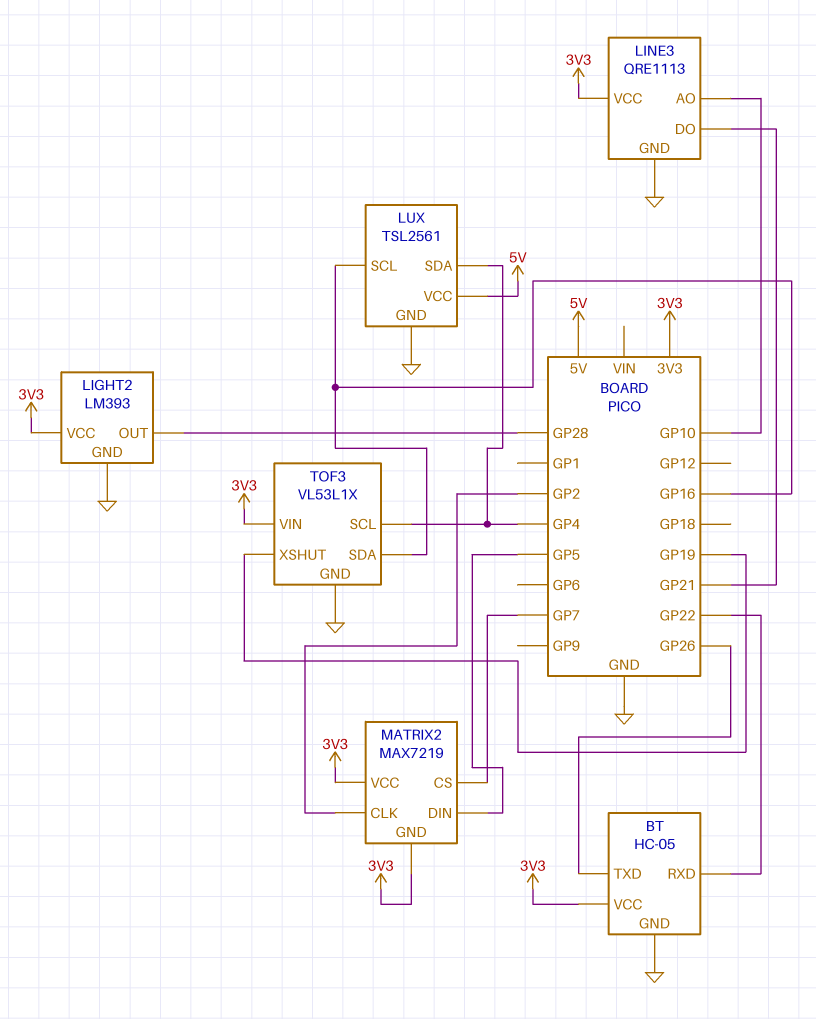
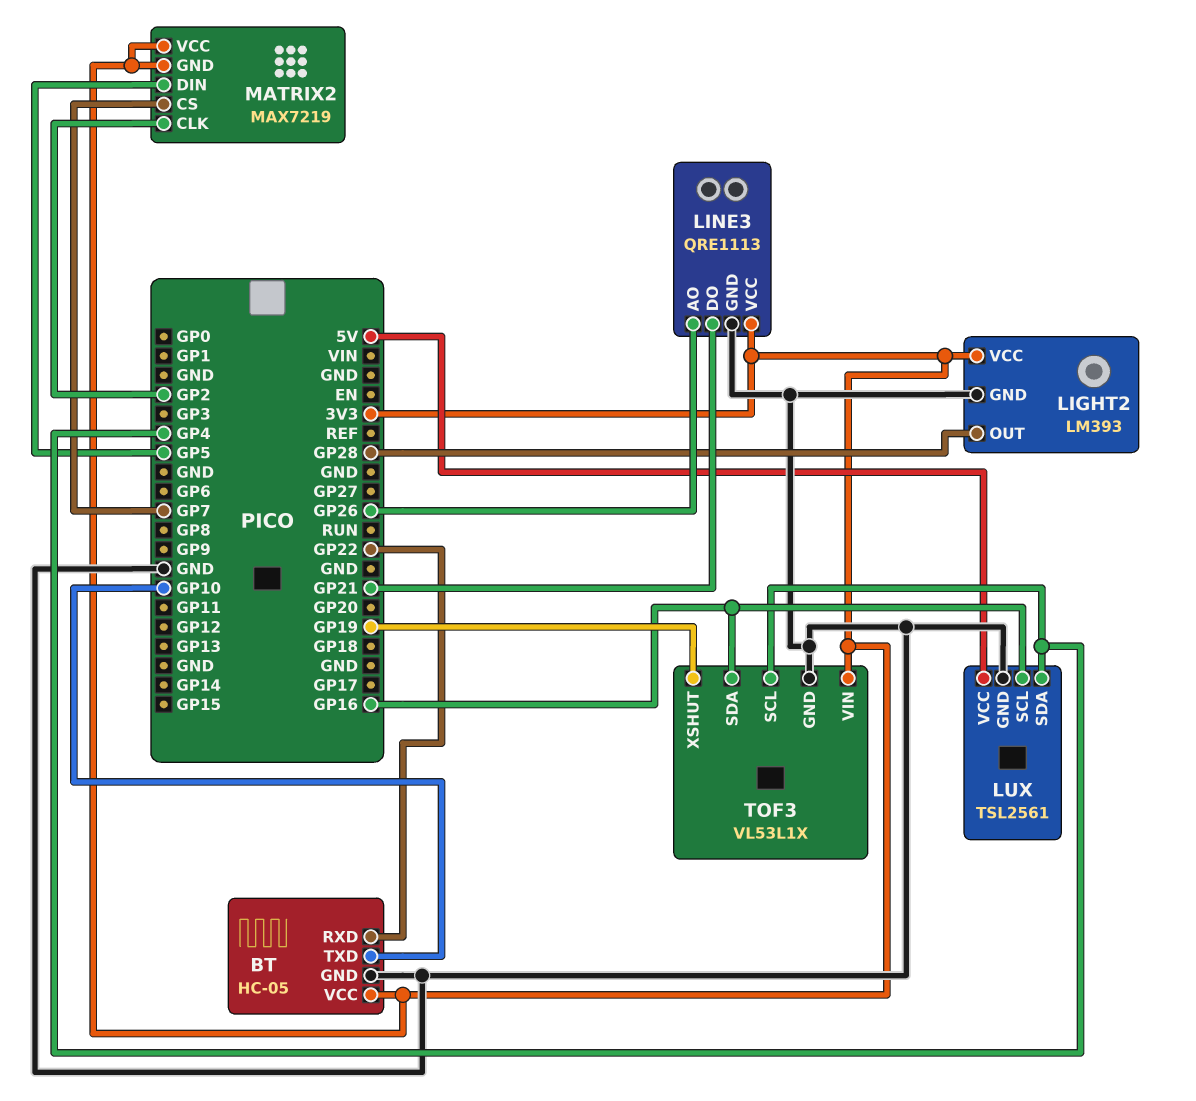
BT pin TXD: GP26 -> GP10
LINE3 pin AO: GP10 -> GP26

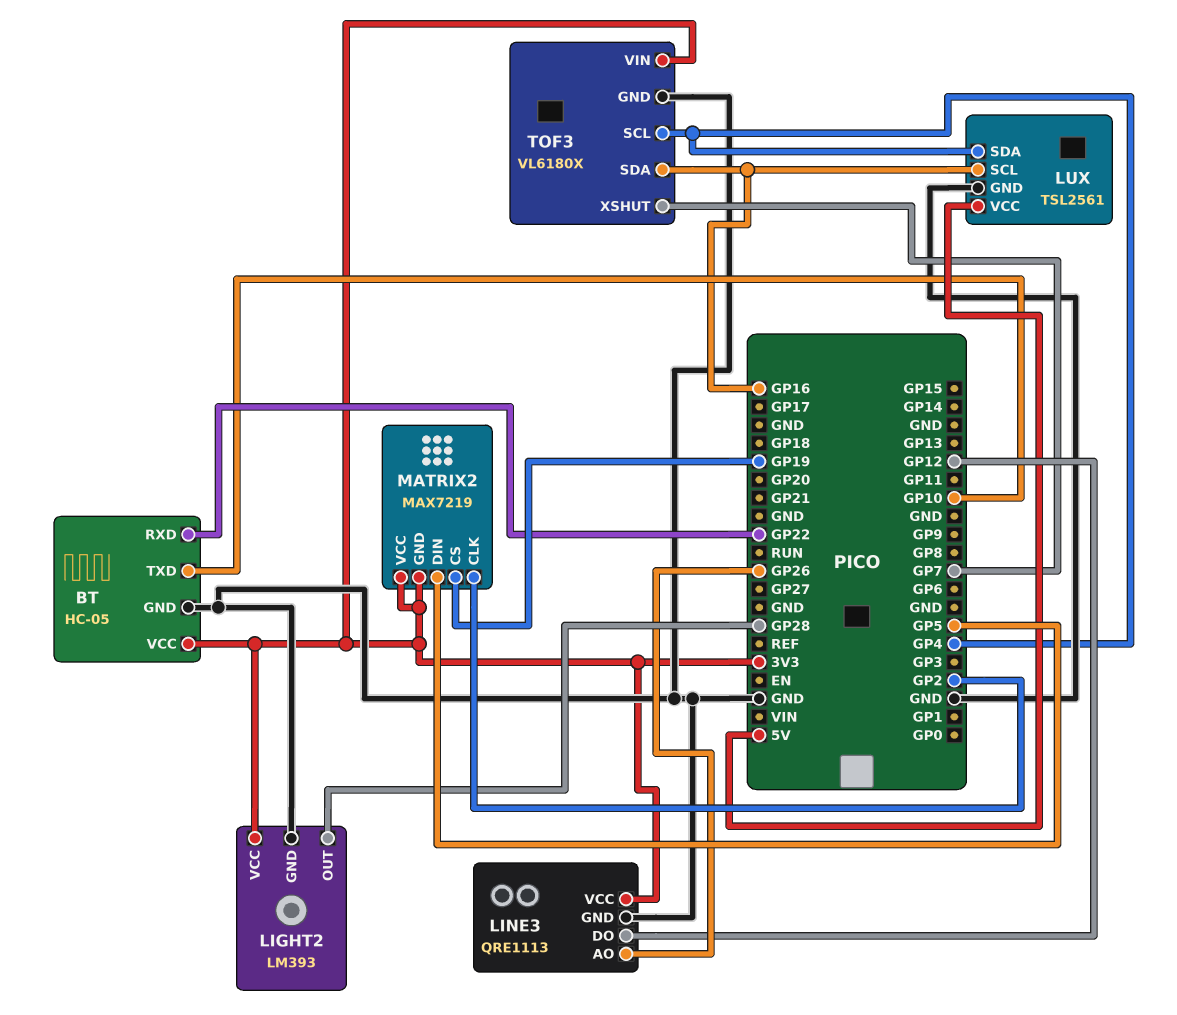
LINE3 pin DO: GP21 -> GP12
MATRIX2 pin CS: GP7 -> GP19
TOF3: VL53L1X -> VL6180X
TOF3 pin XSHUT: GP19 -> GP7

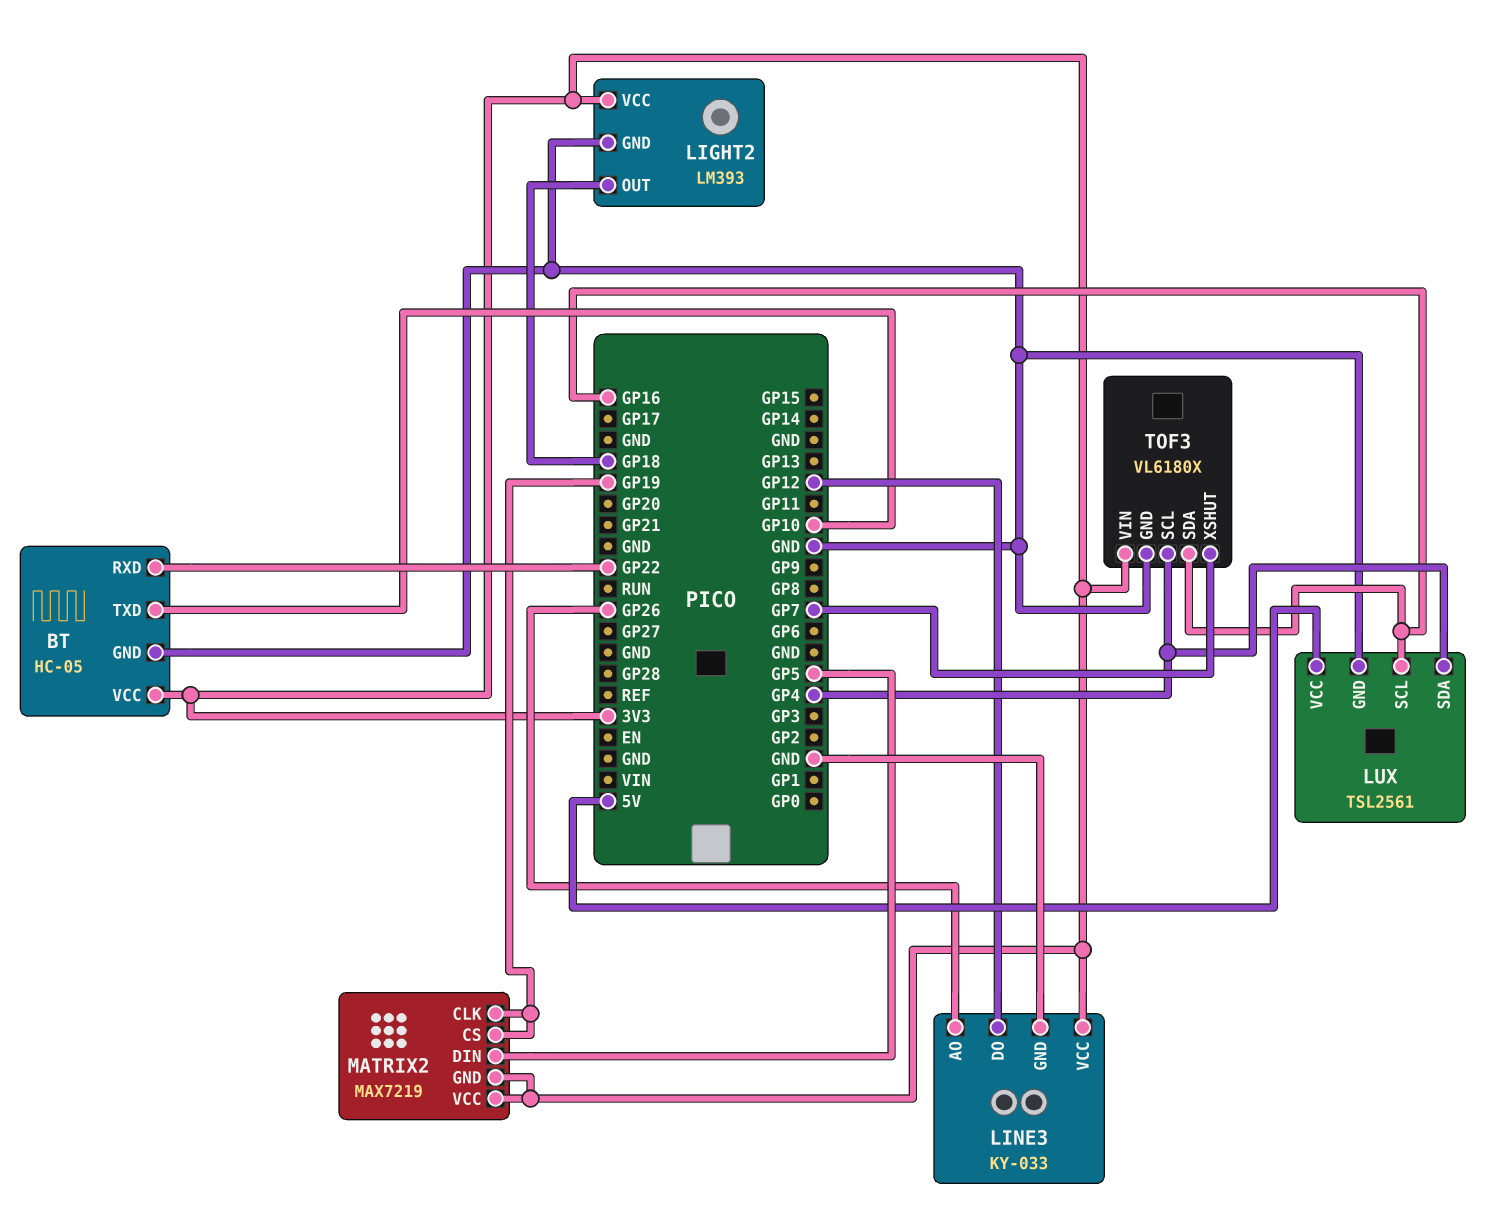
LIGHT2 pin OUT: GP28 -> GP18
LINE3: QRE1113 -> KY-033
MATRIX2 pin CLK: GP2 -> GP19

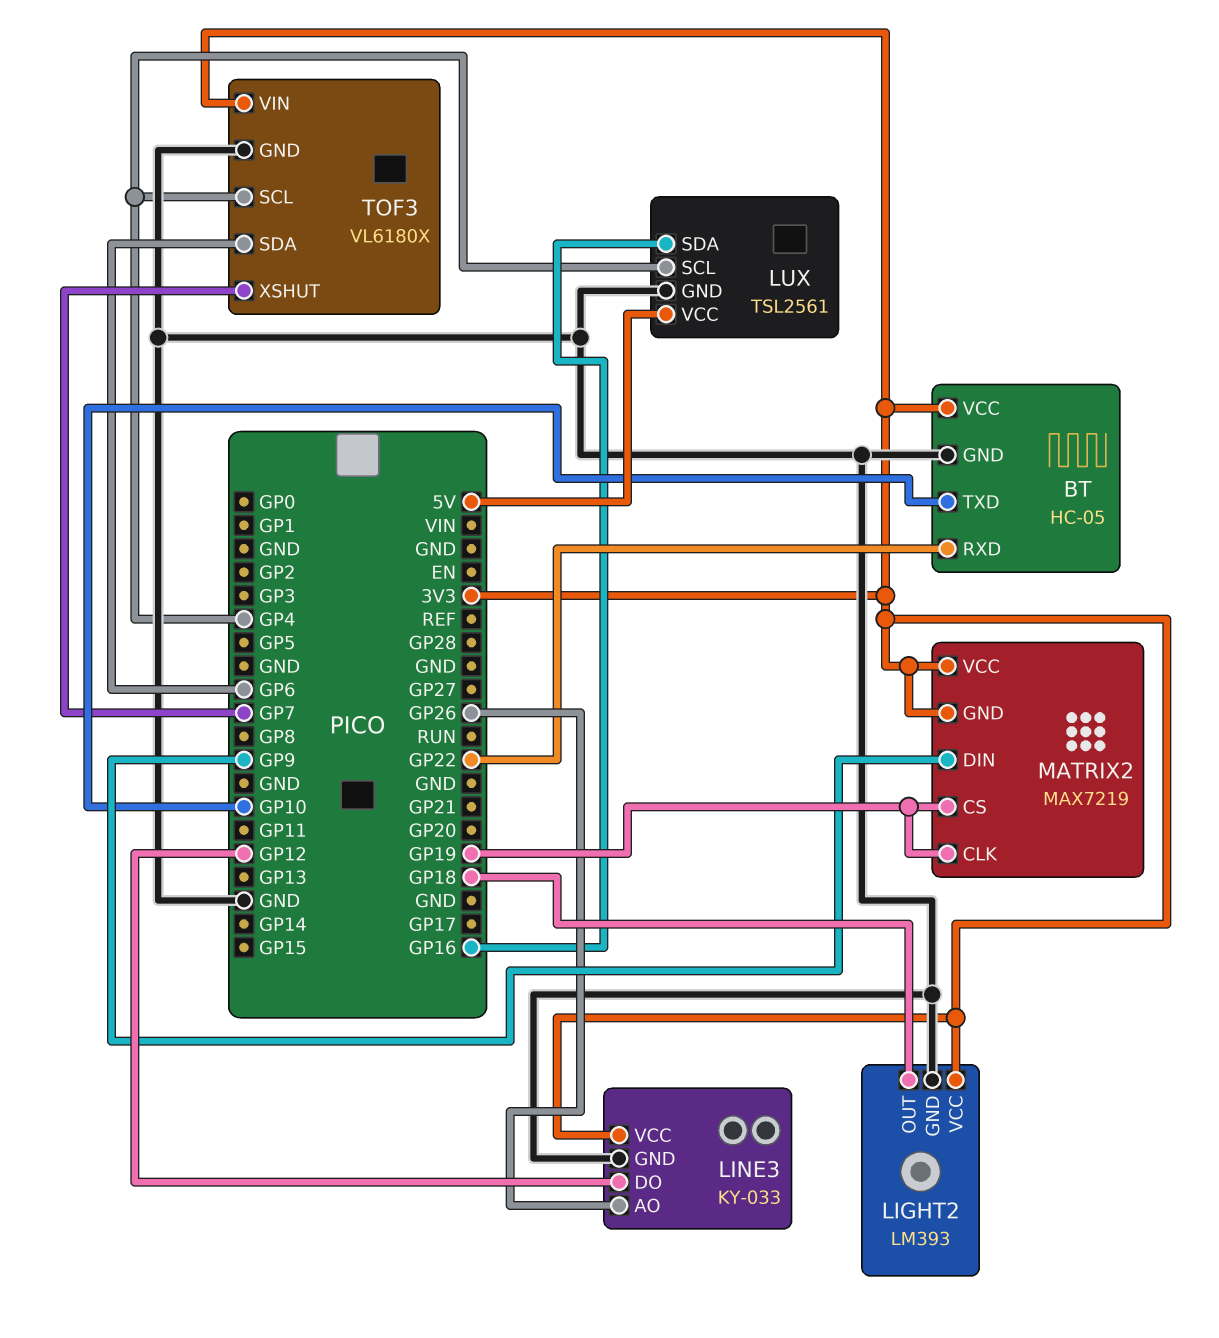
LUX pin SCL: GP16 -> GP4
LUX pin SDA: GP4 -> GP16
MATRIX2 pin DIN: GP5 -> GP9
TOF3 pin SDA: GP16 -> GP6

